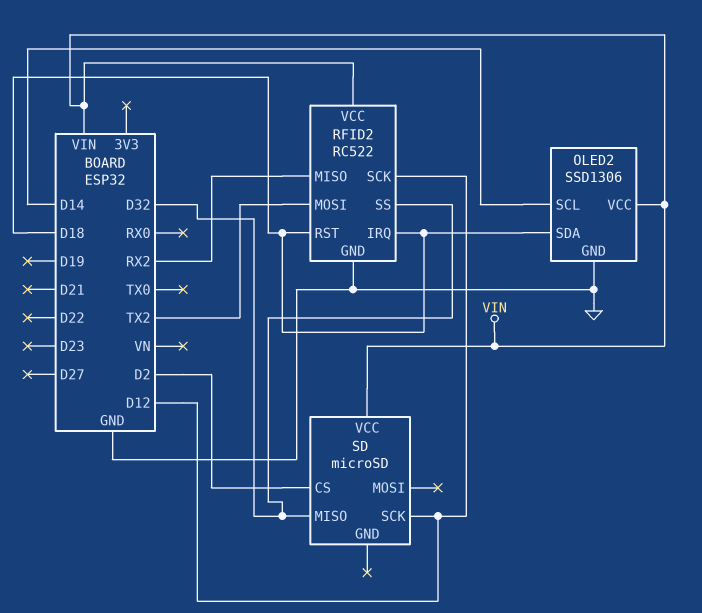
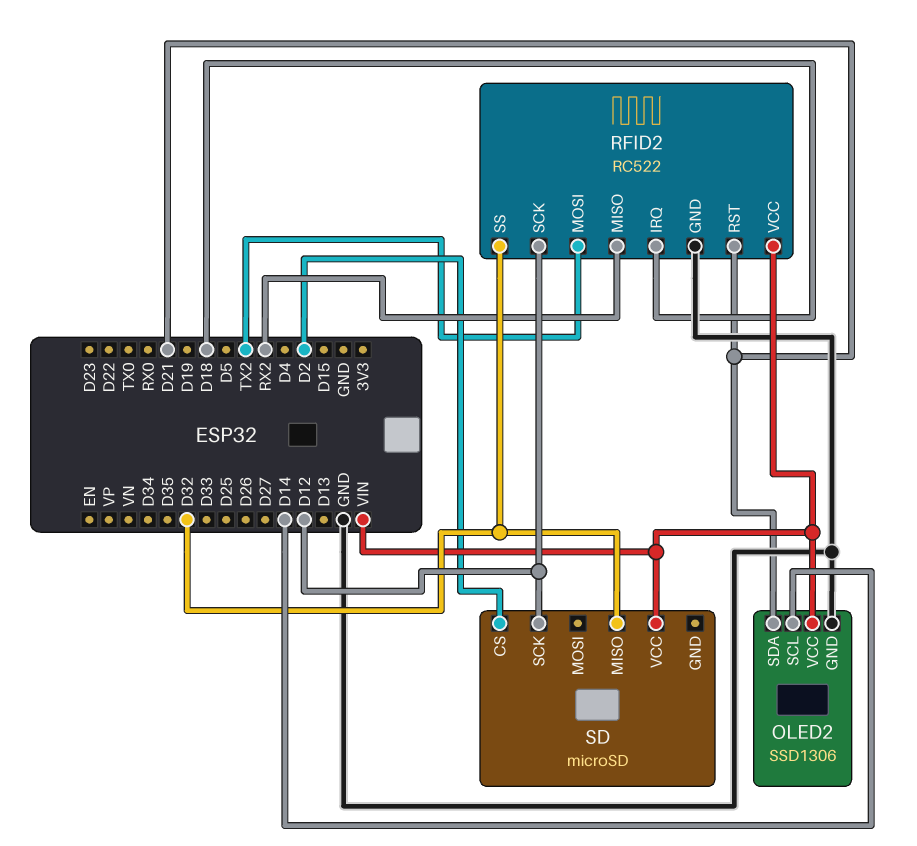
OLED2 pin SDA: D18 -> D21
RFID2 pin RST: D18 -> D21

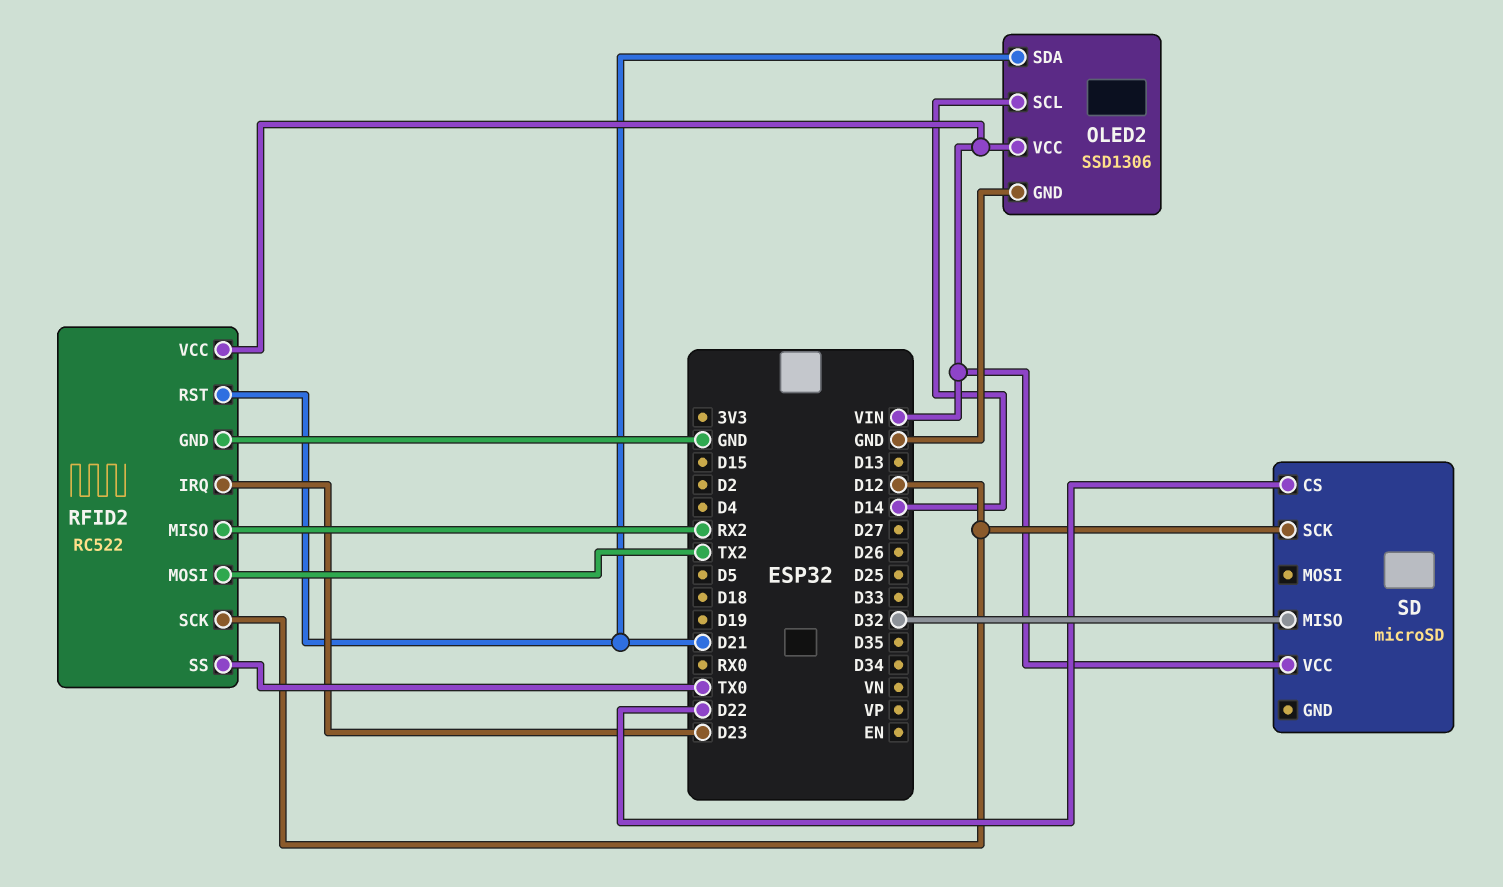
RFID2 pin IRQ: D18 -> D23
RFID2 pin SS: D32 -> TX0
SD pin CS: D2 -> D22

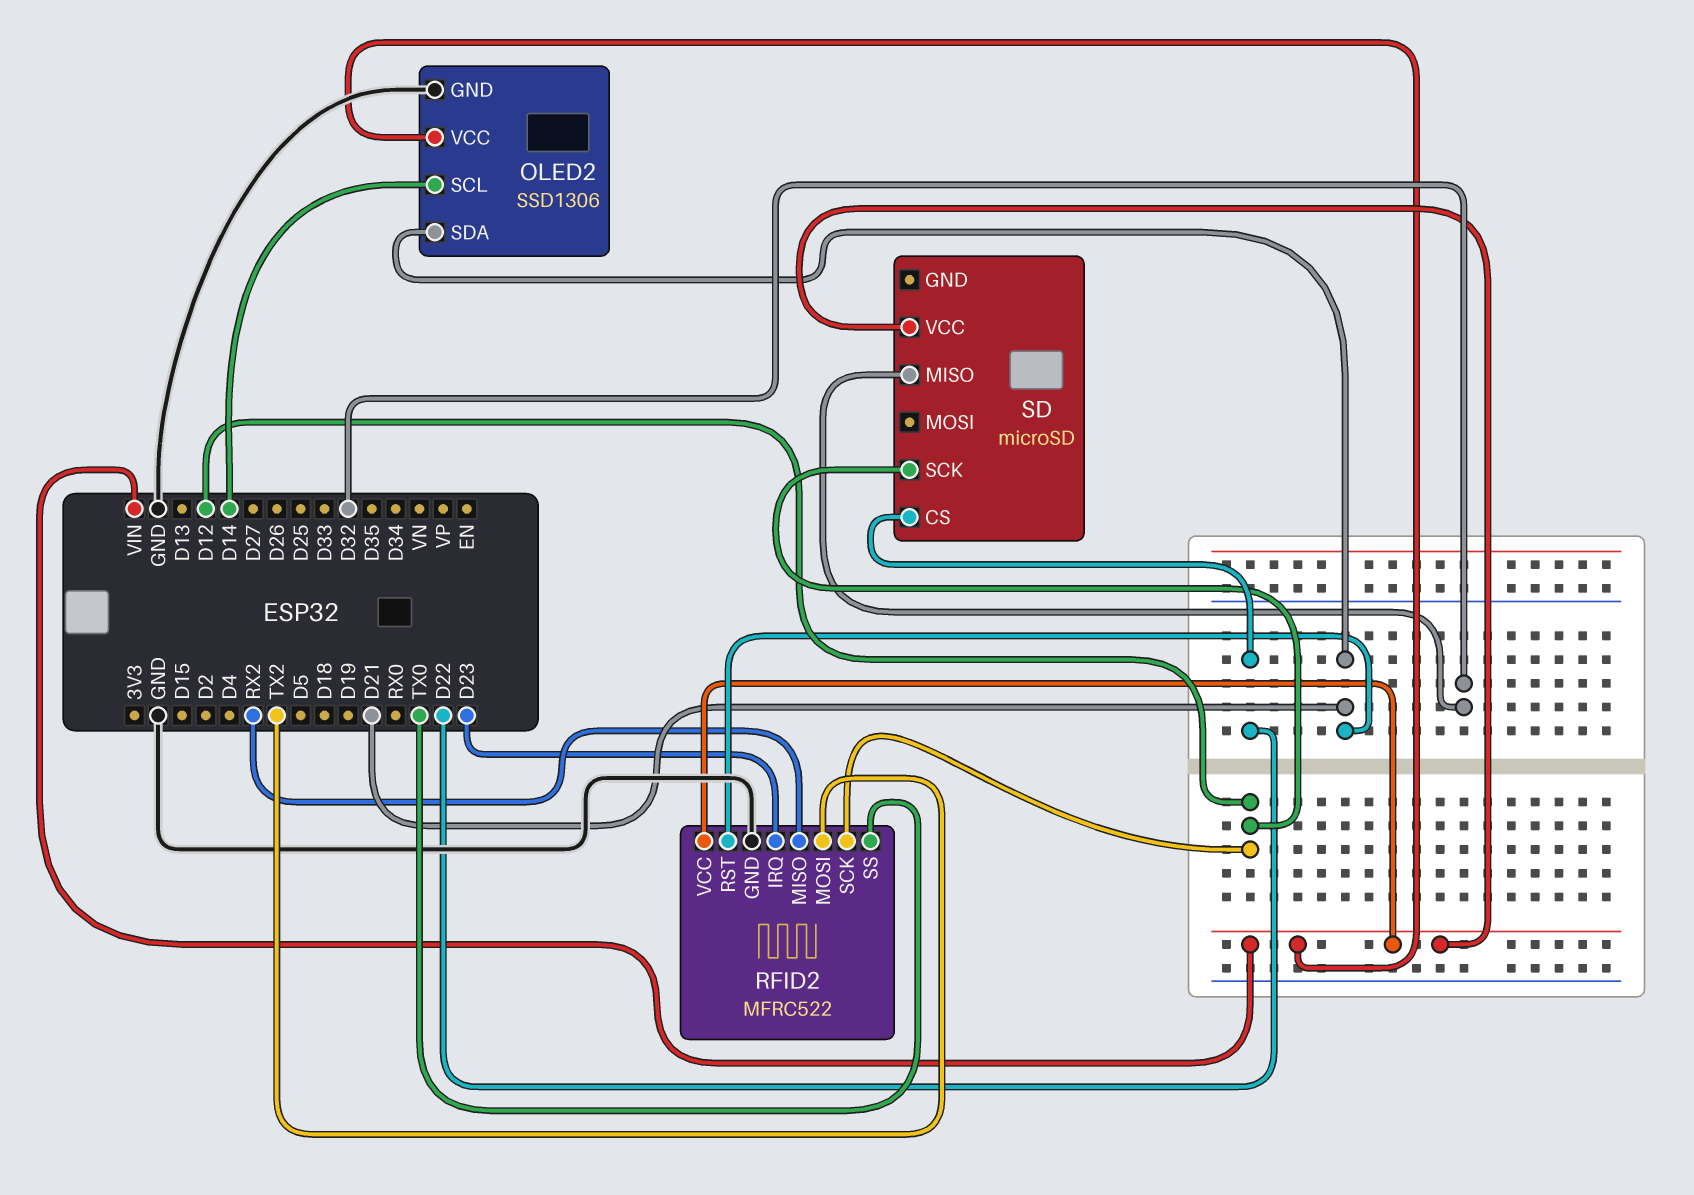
RFID2: RC522 -> MFRC522

